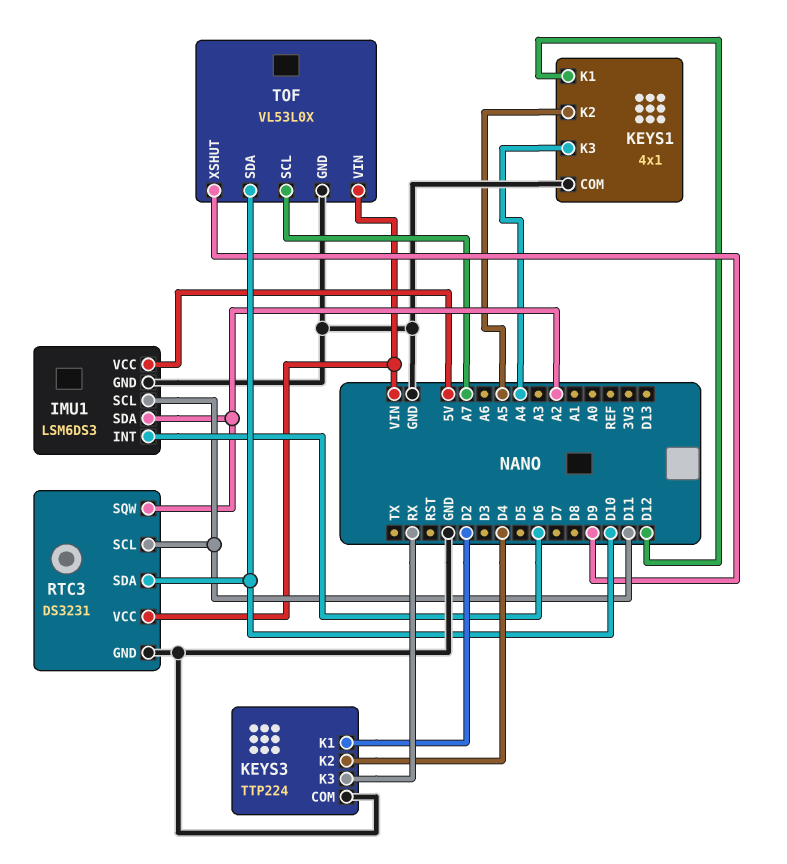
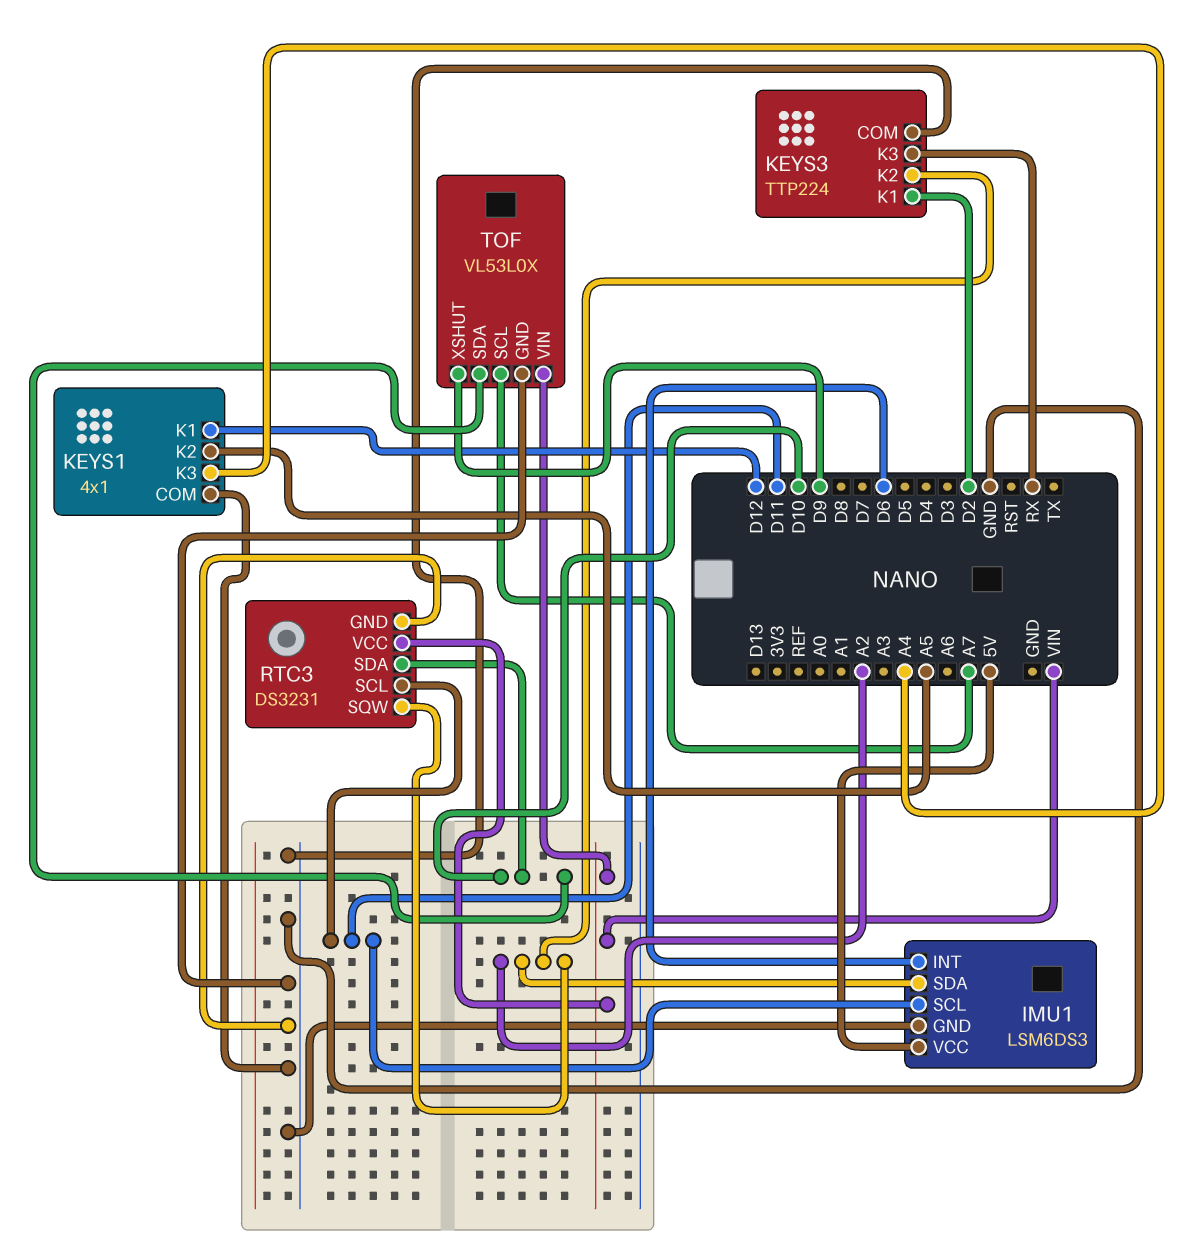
KEYS3 pin K2: D4 -> A2

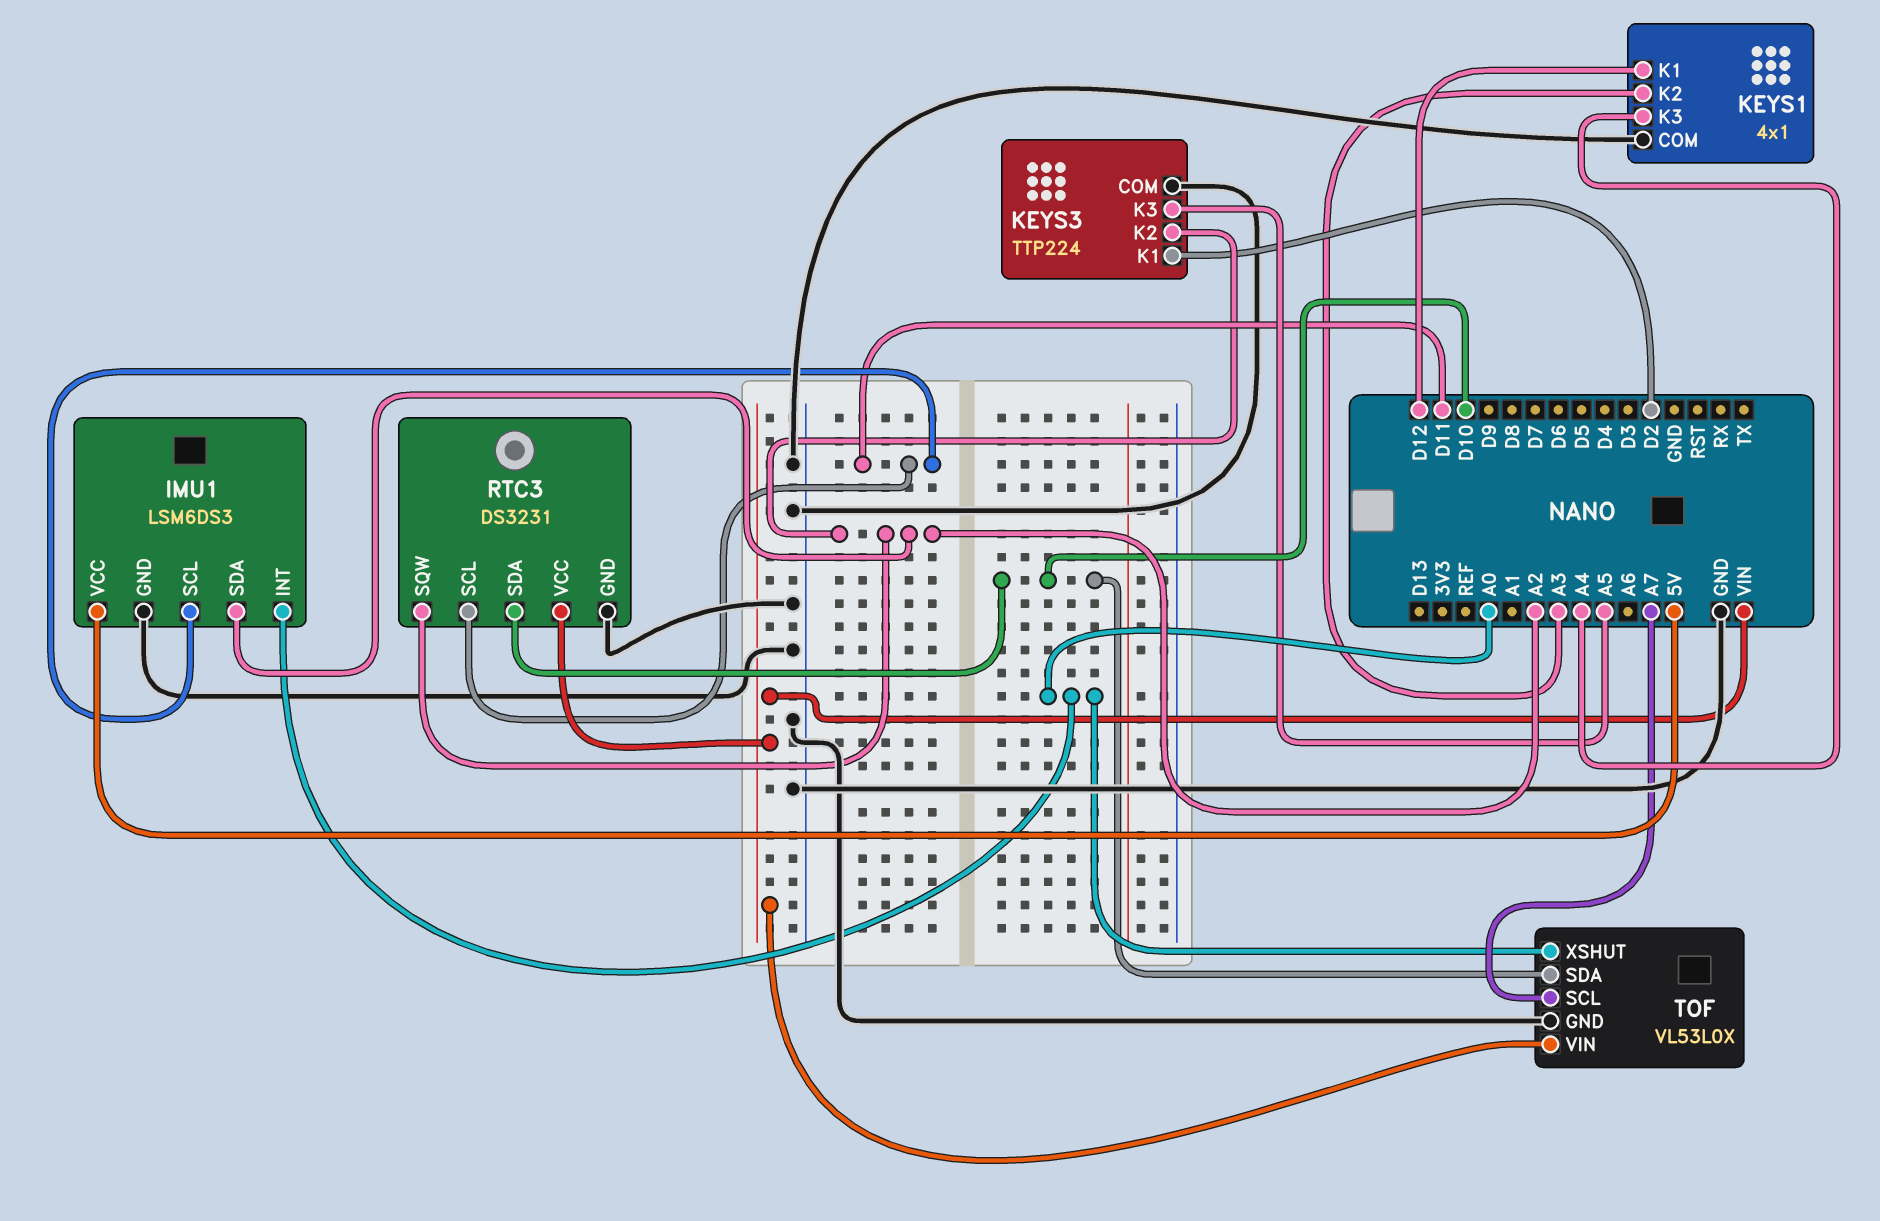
IMU1 pin INT: D6 -> A0
KEYS1 pin K2: A5 -> A3
KEYS3 pin K3: RX -> A5
TOF pin XSHUT: D9 -> A0

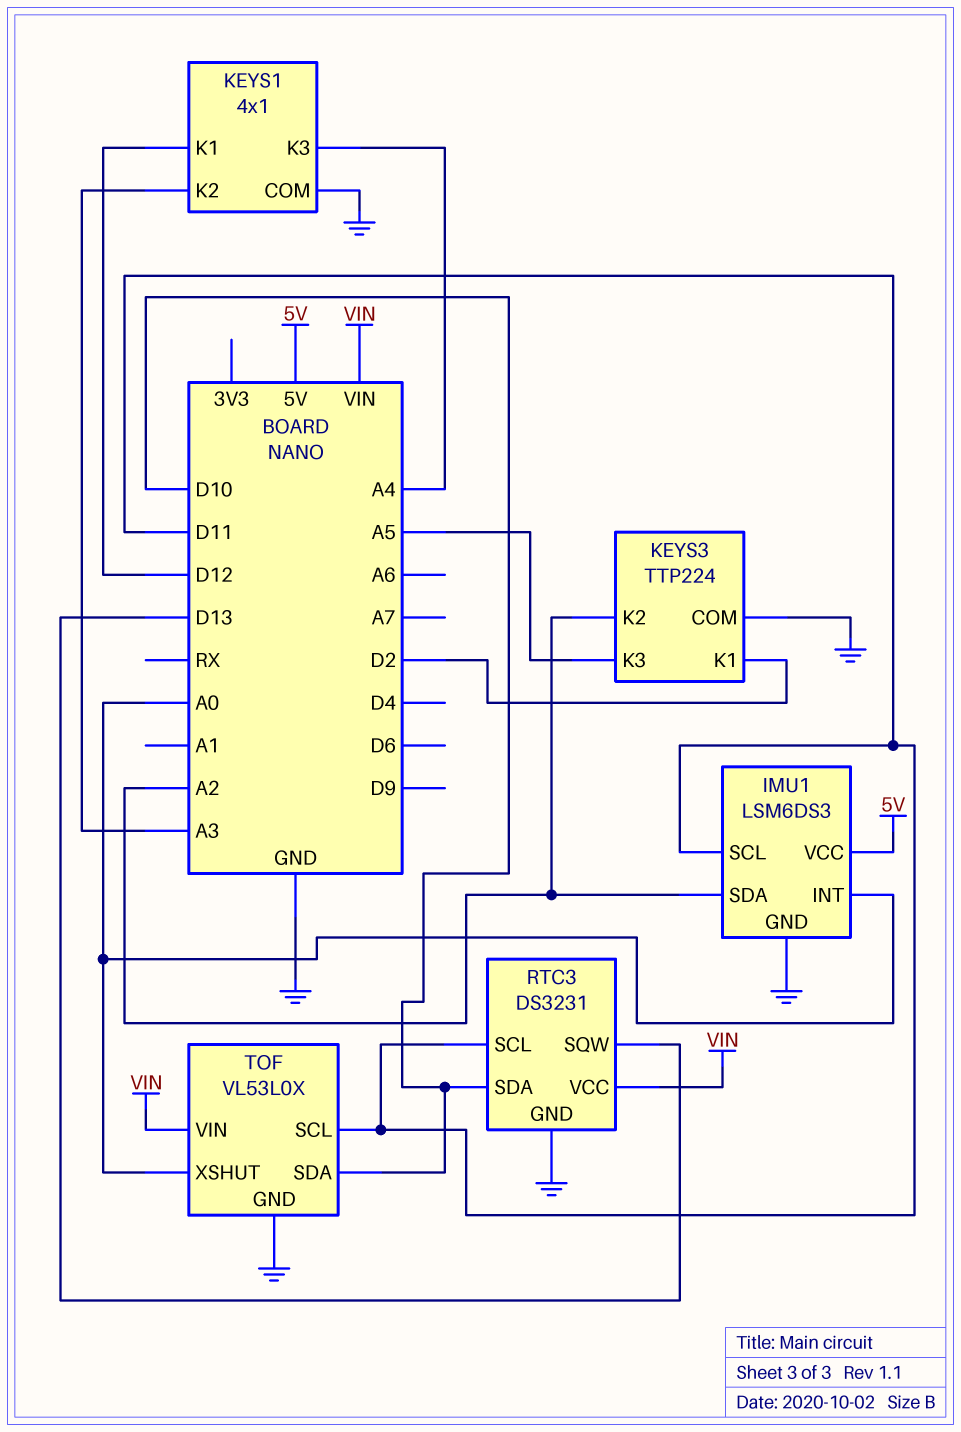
RTC3 pin SQW: A2 -> D13
TOF pin SCL: A7 -> D11

